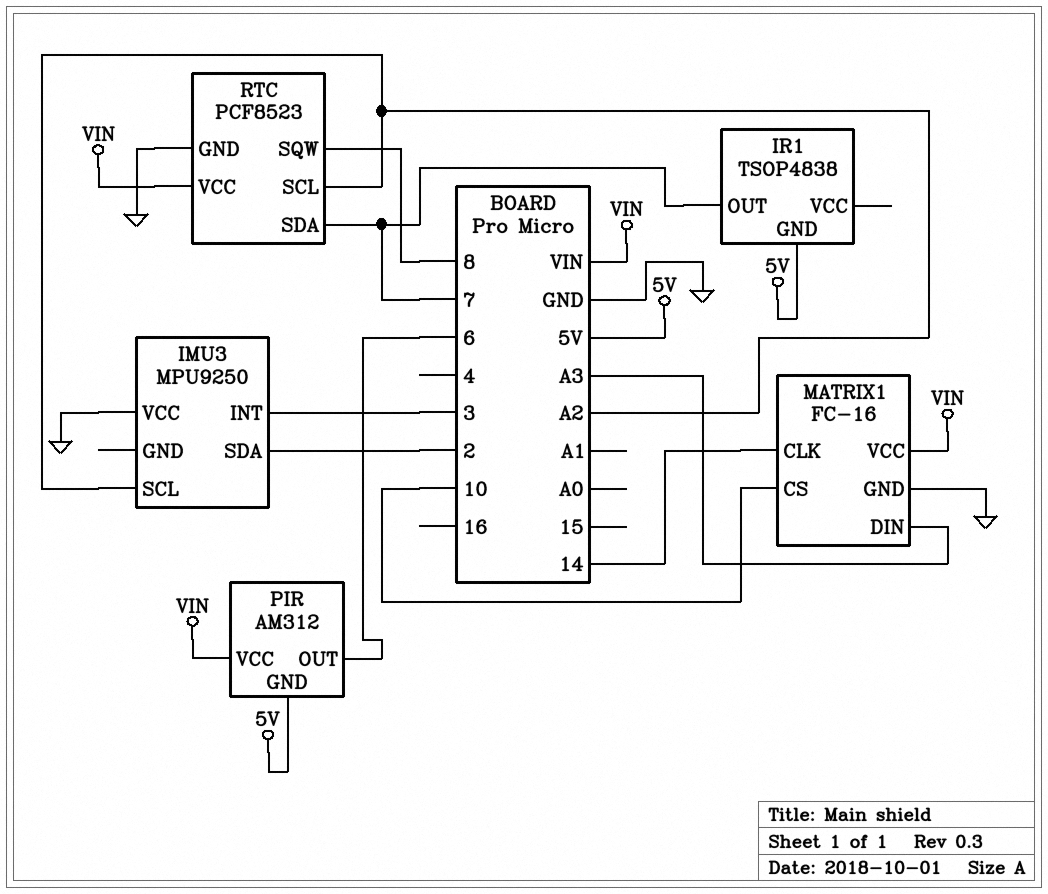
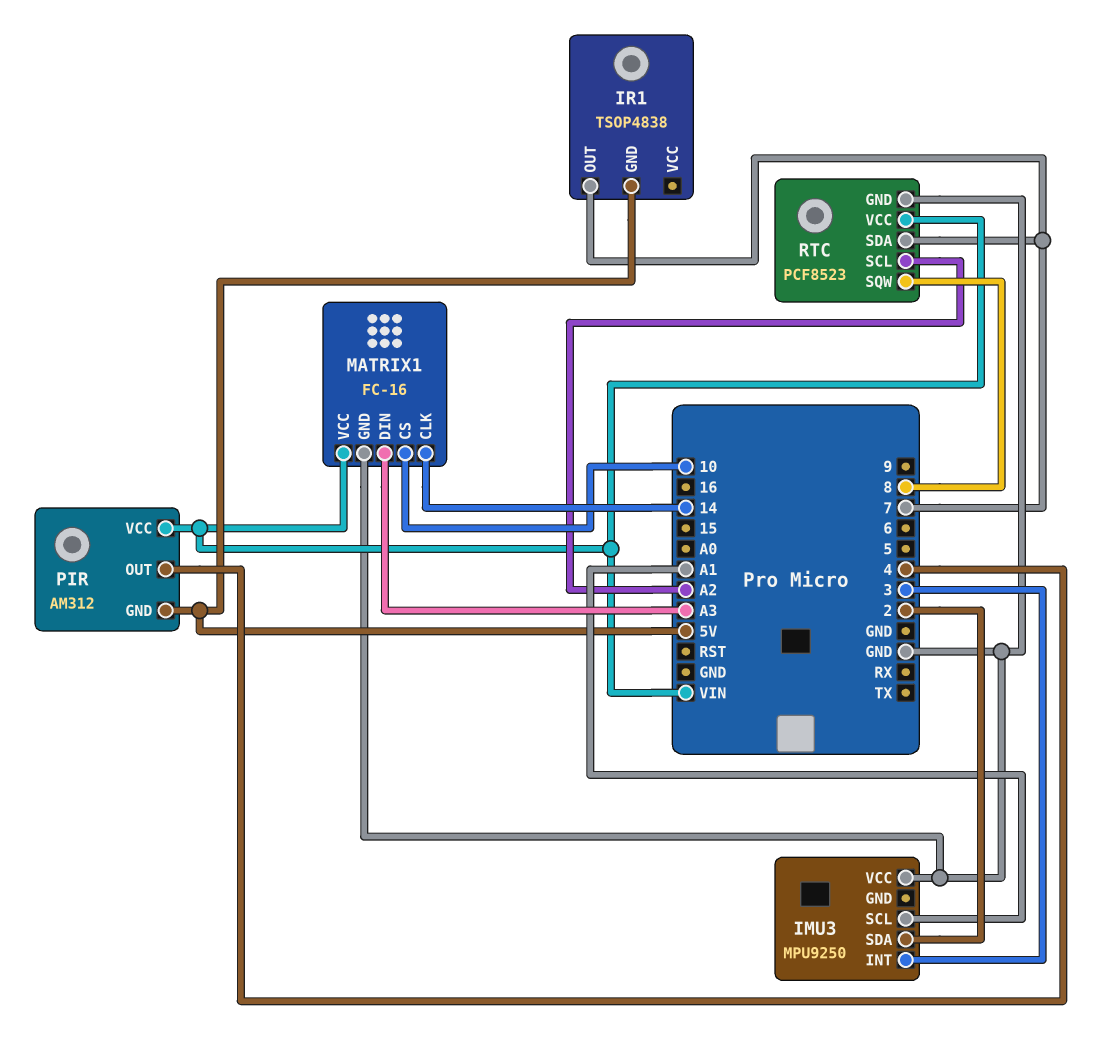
IMU3 pin SCL: A2 -> A1
PIR pin OUT: 6 -> 4

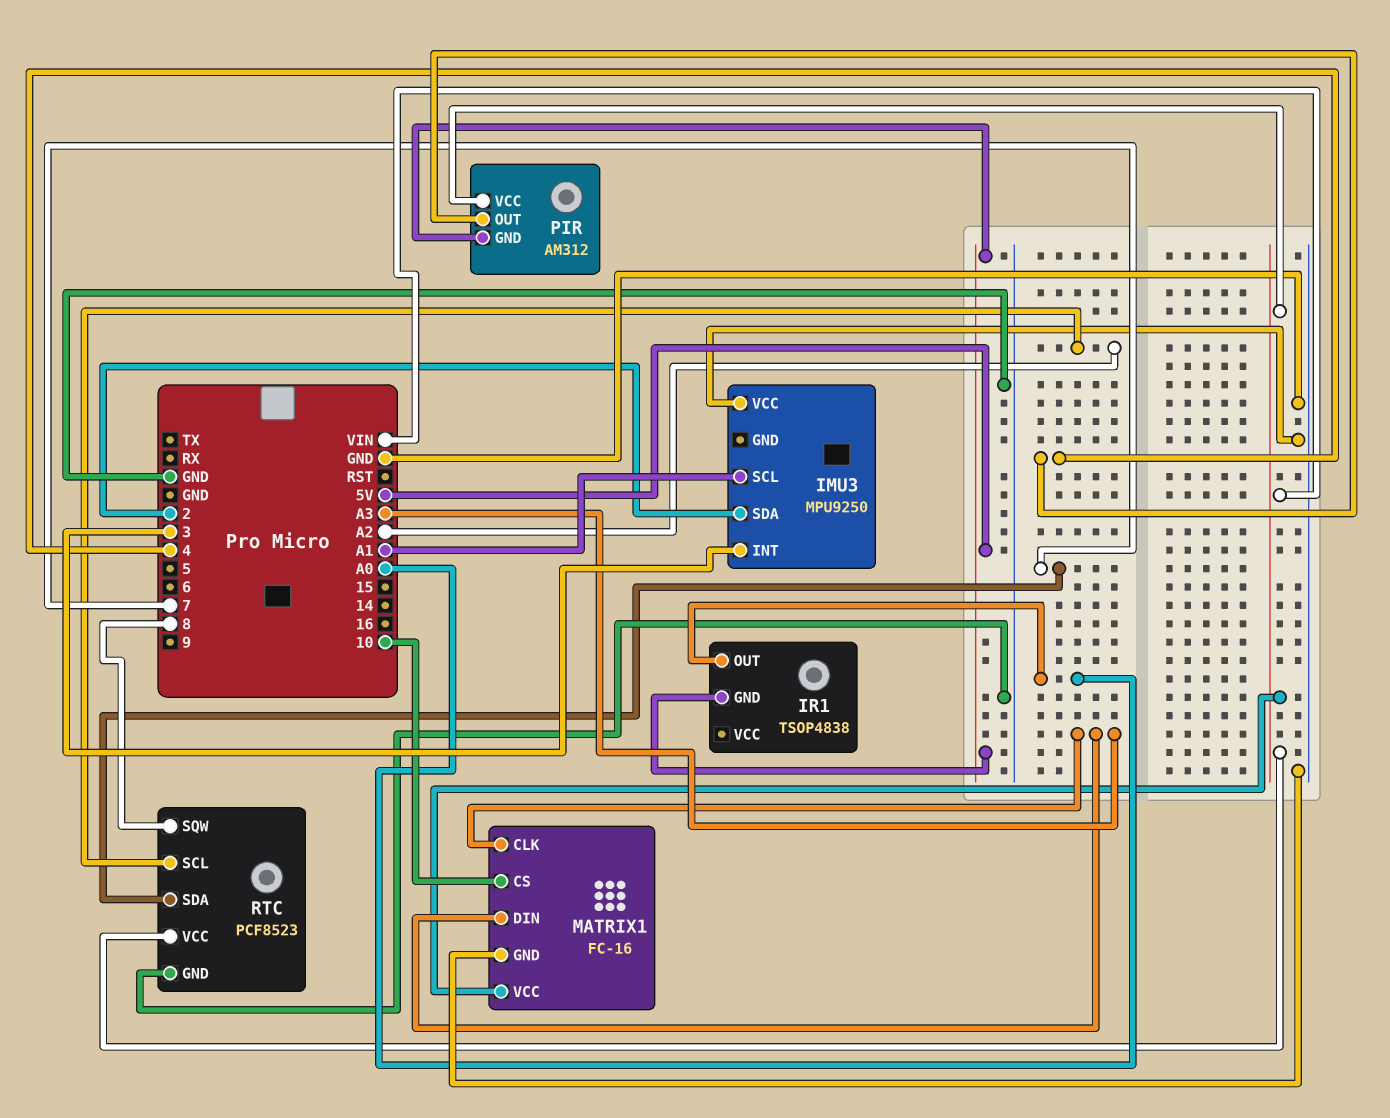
IR1 pin OUT: 7 -> A0
MATRIX1 pin CLK: 14 -> A3

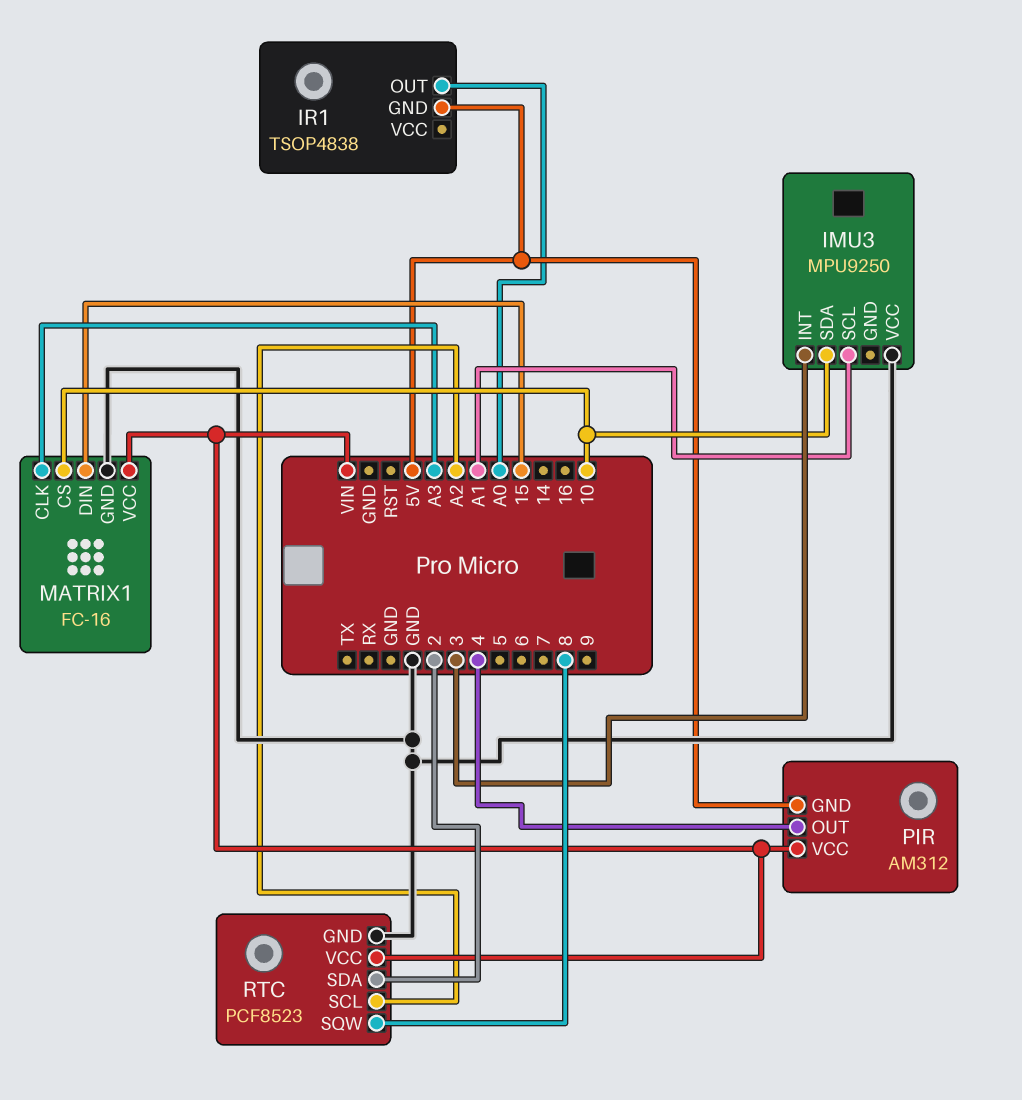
IMU3 pin SDA: 2 -> 10
MATRIX1 pin DIN: A3 -> 15
RTC pin SDA: 7 -> 2

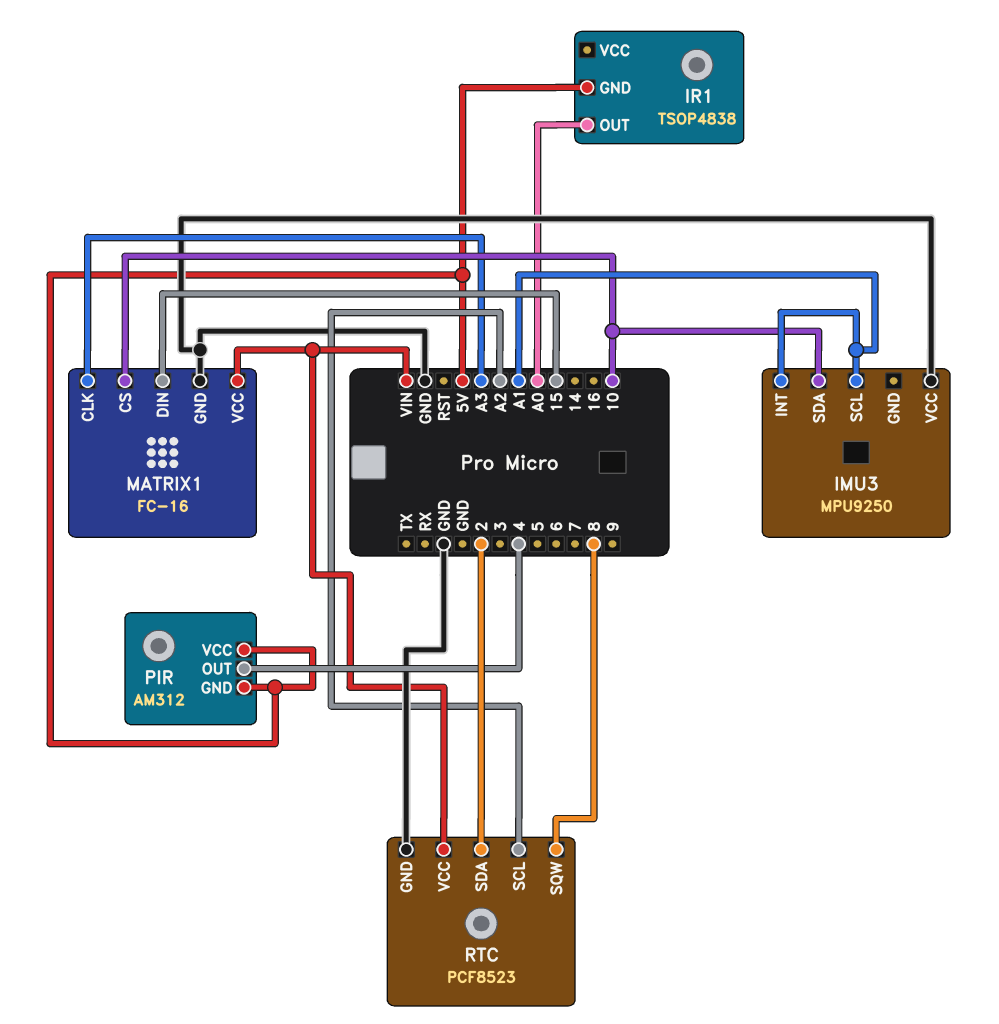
IMU3 pin INT: 3 -> A1
PIR pin VCC: VIN -> 5V

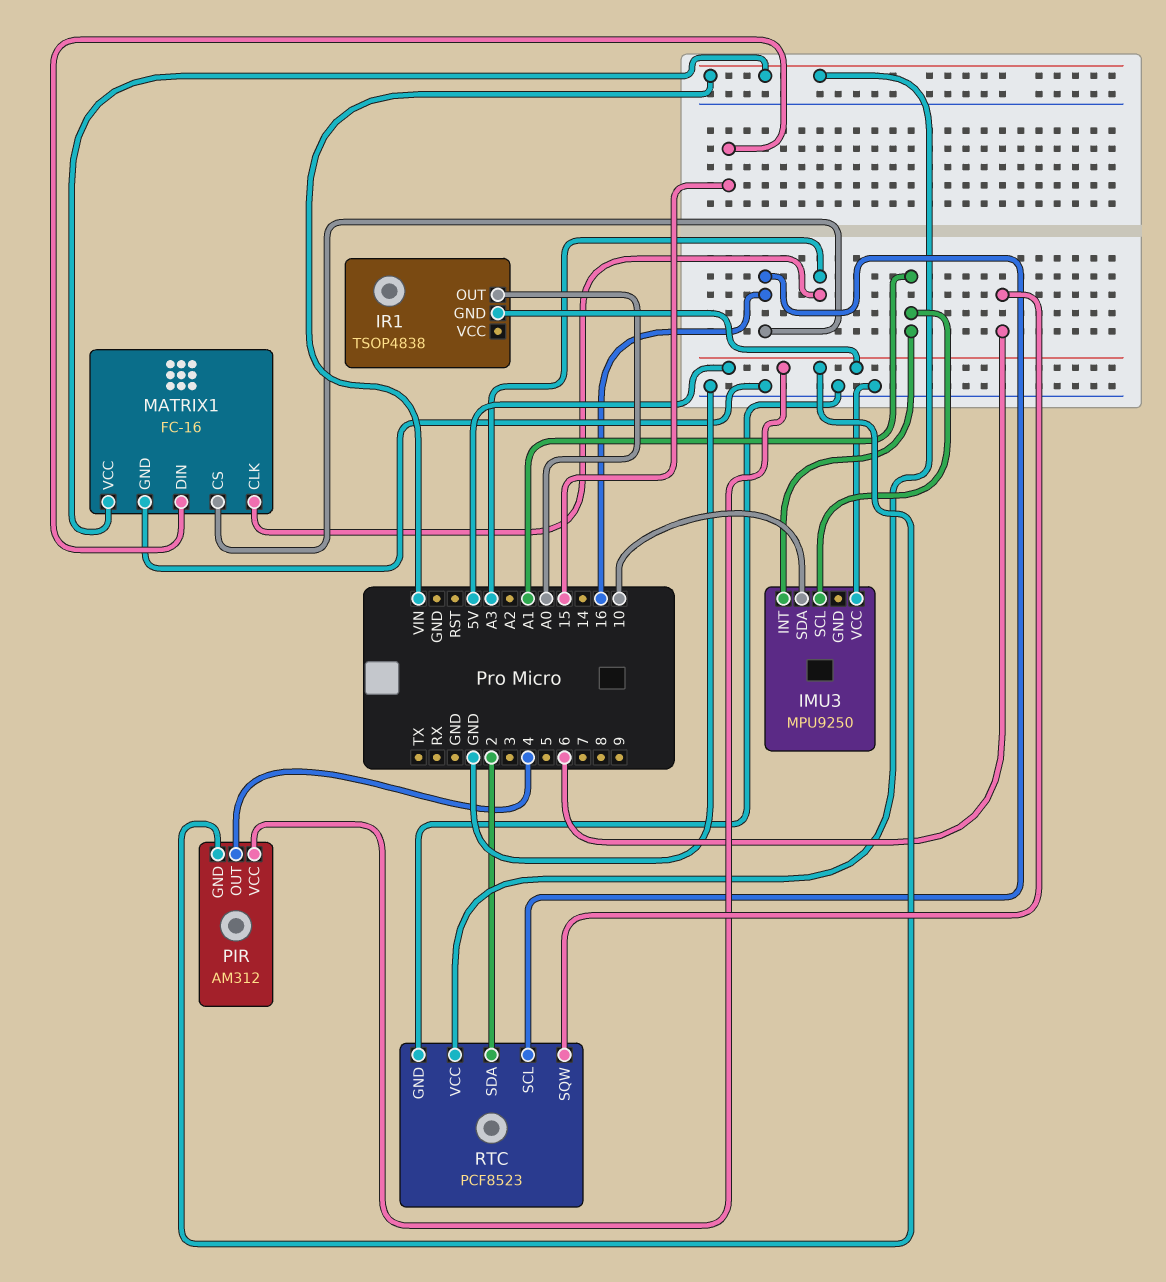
MATRIX1 pin CS: 10 -> 16
RTC pin SCL: A2 -> 16
RTC pin SQW: 8 -> 6

